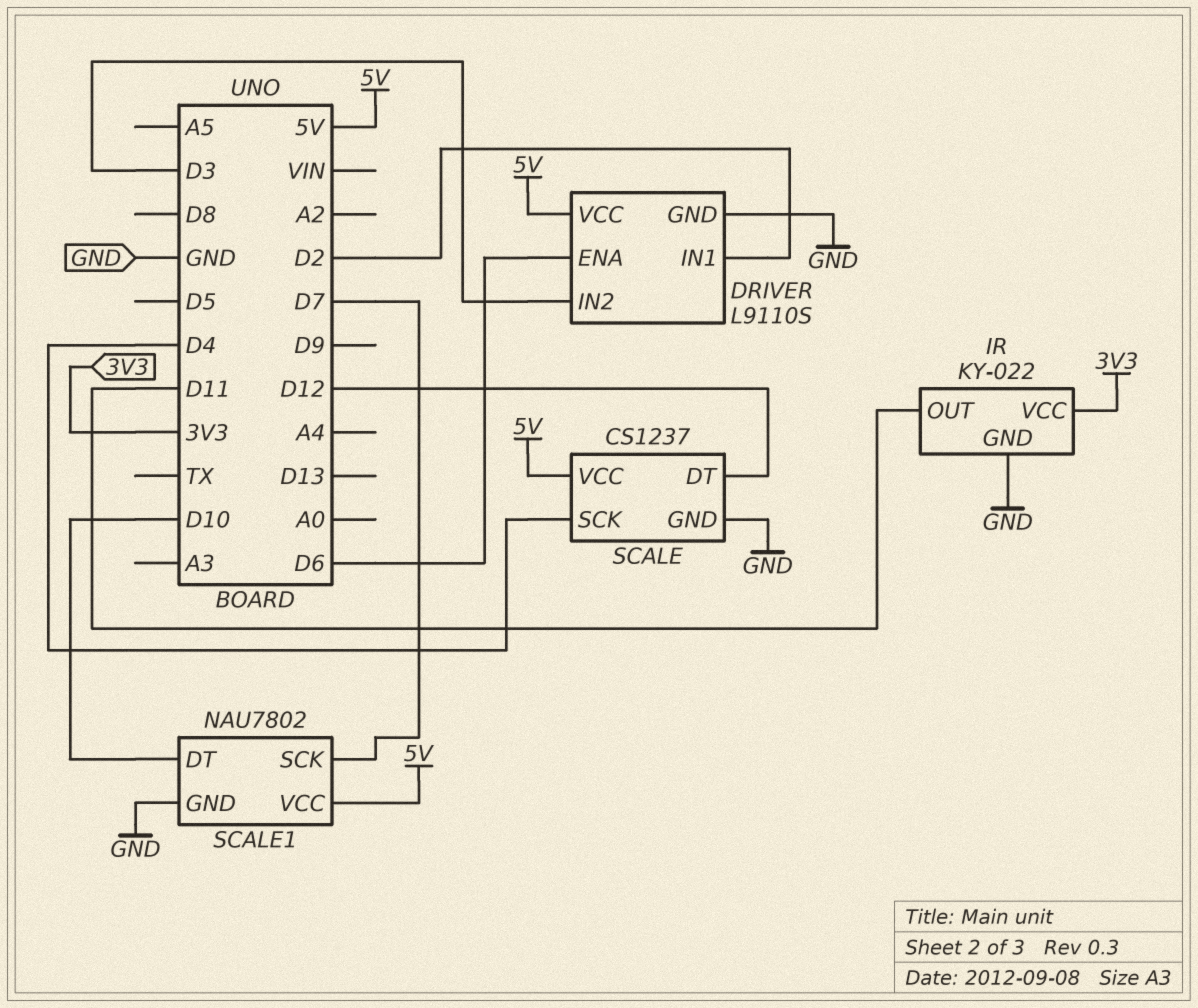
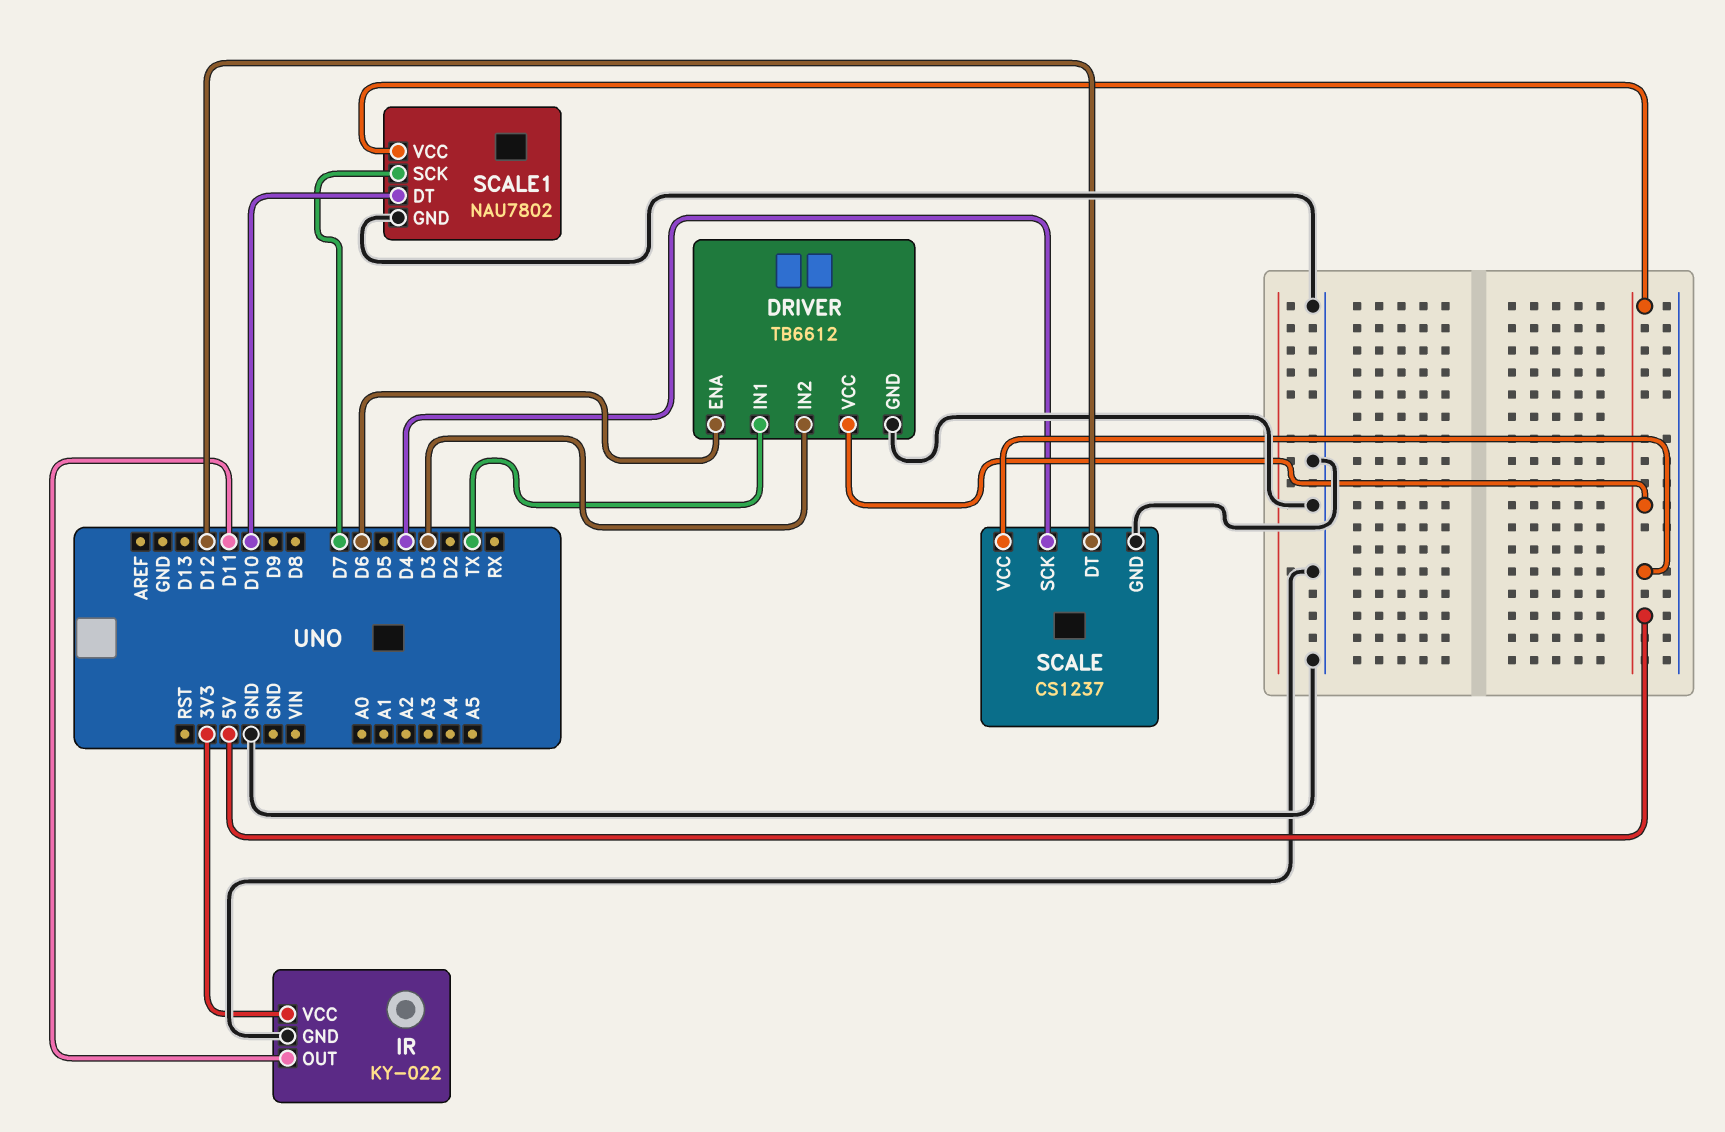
DRIVER: L9110S -> TB6612
DRIVER pin IN1: D2 -> TX

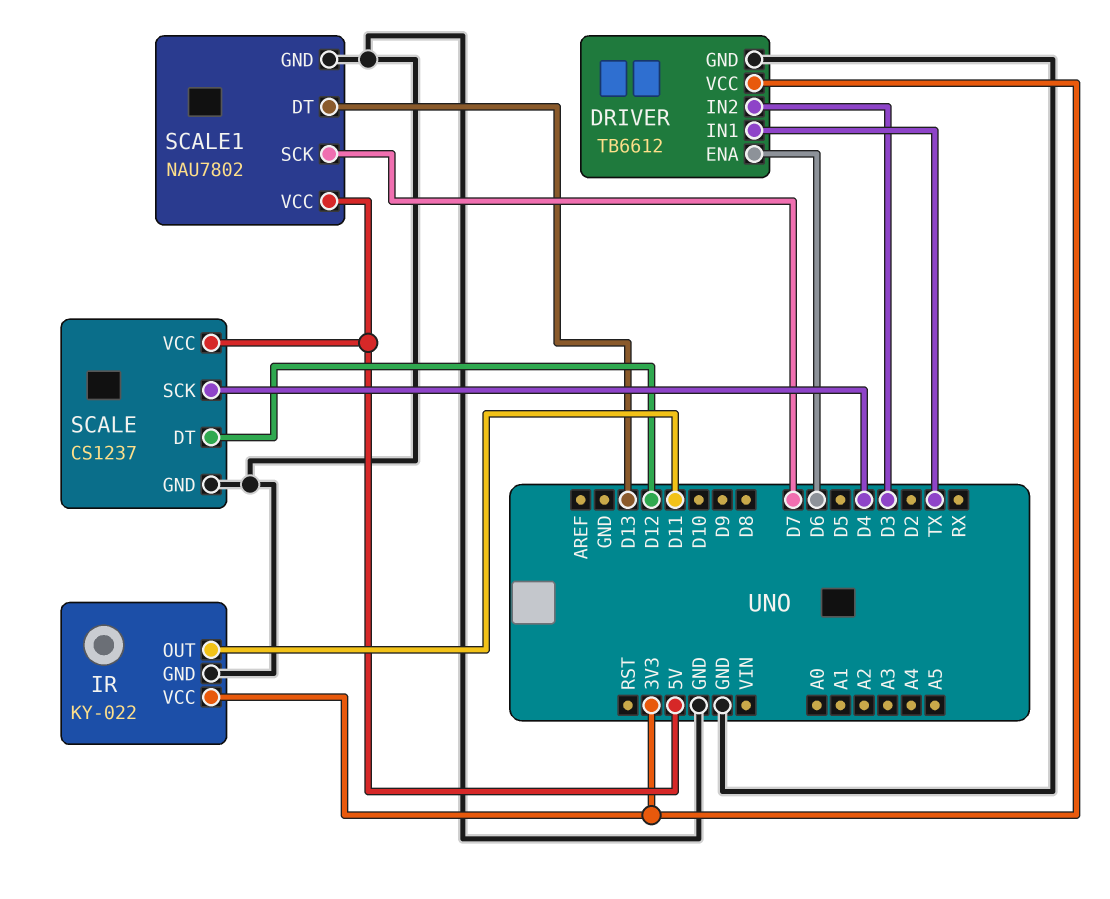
DRIVER pin VCC: 5V -> 3V3
SCALE1 pin DT: D10 -> D13

